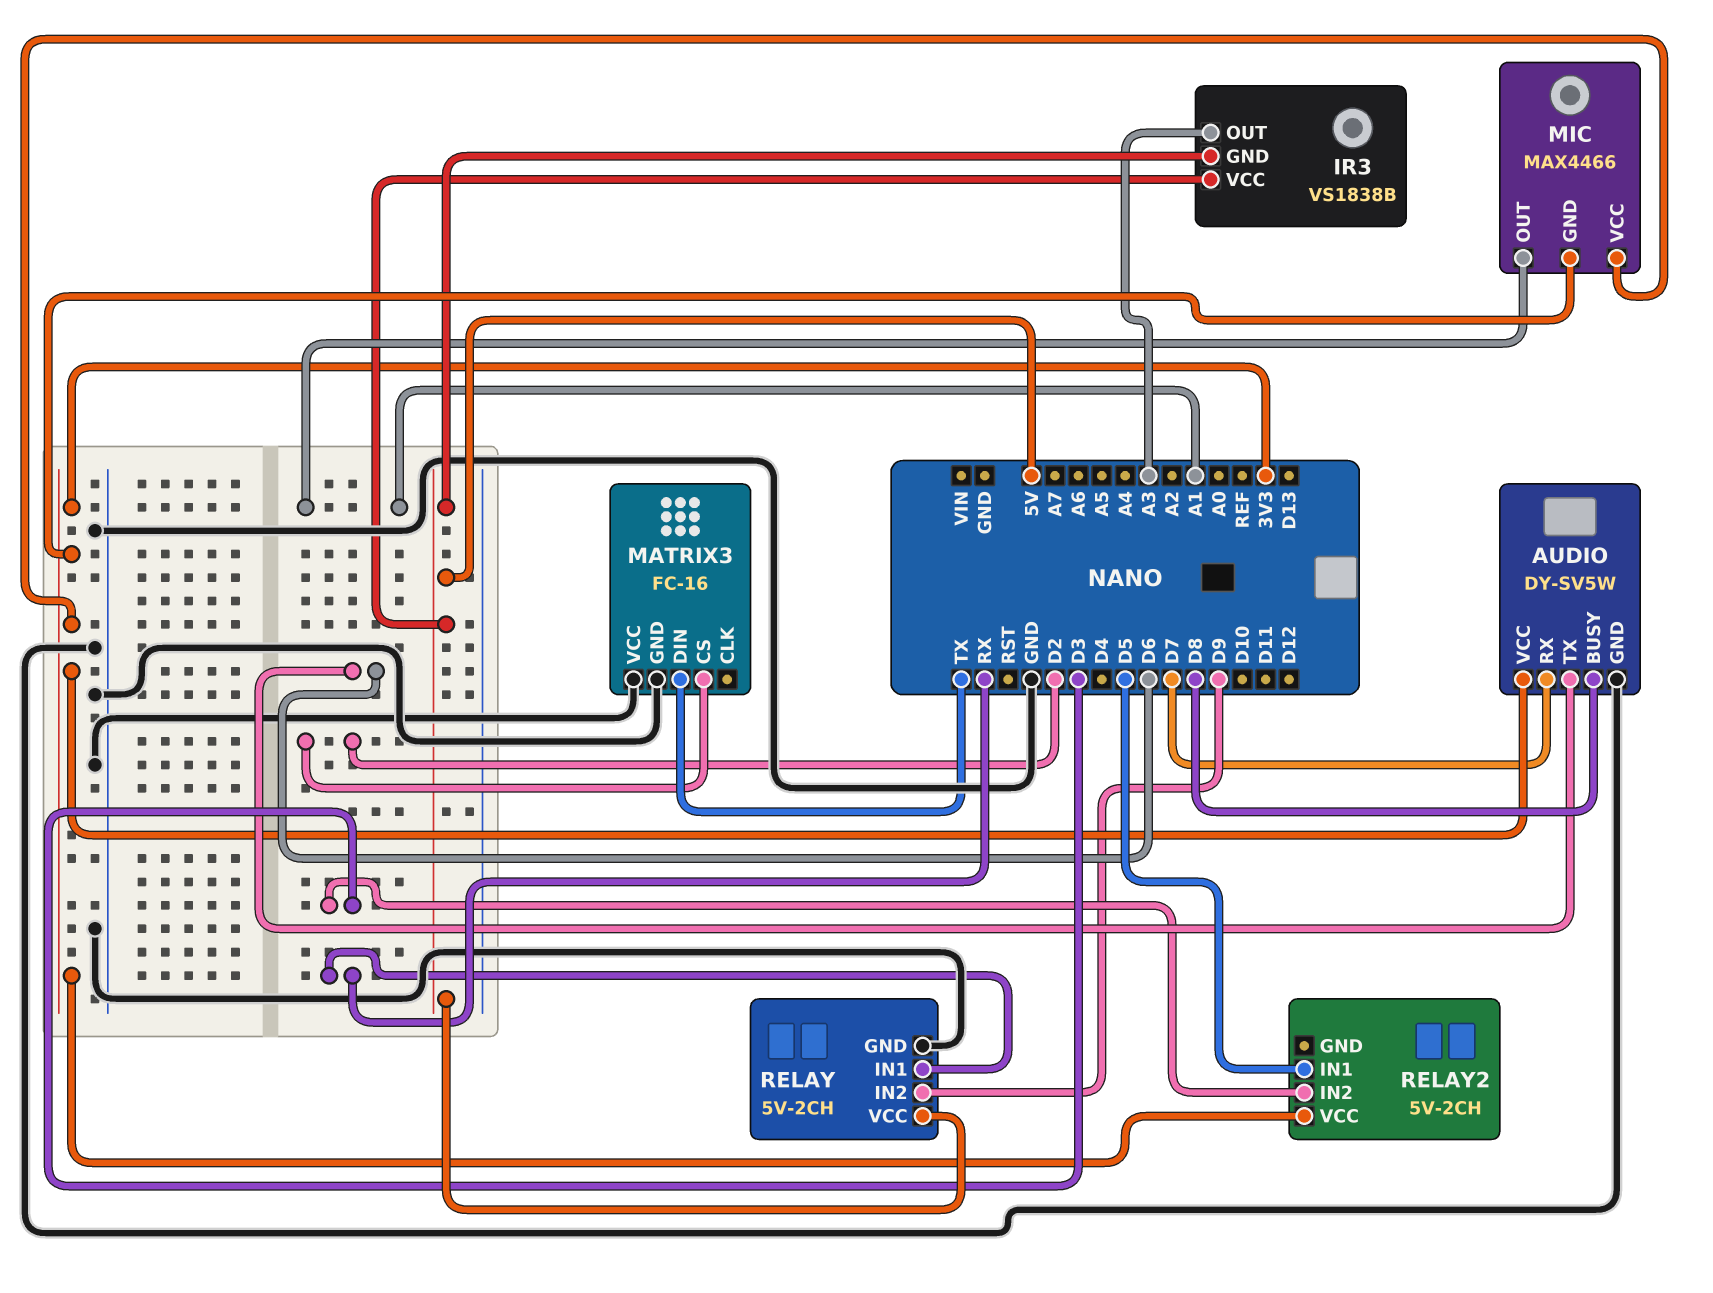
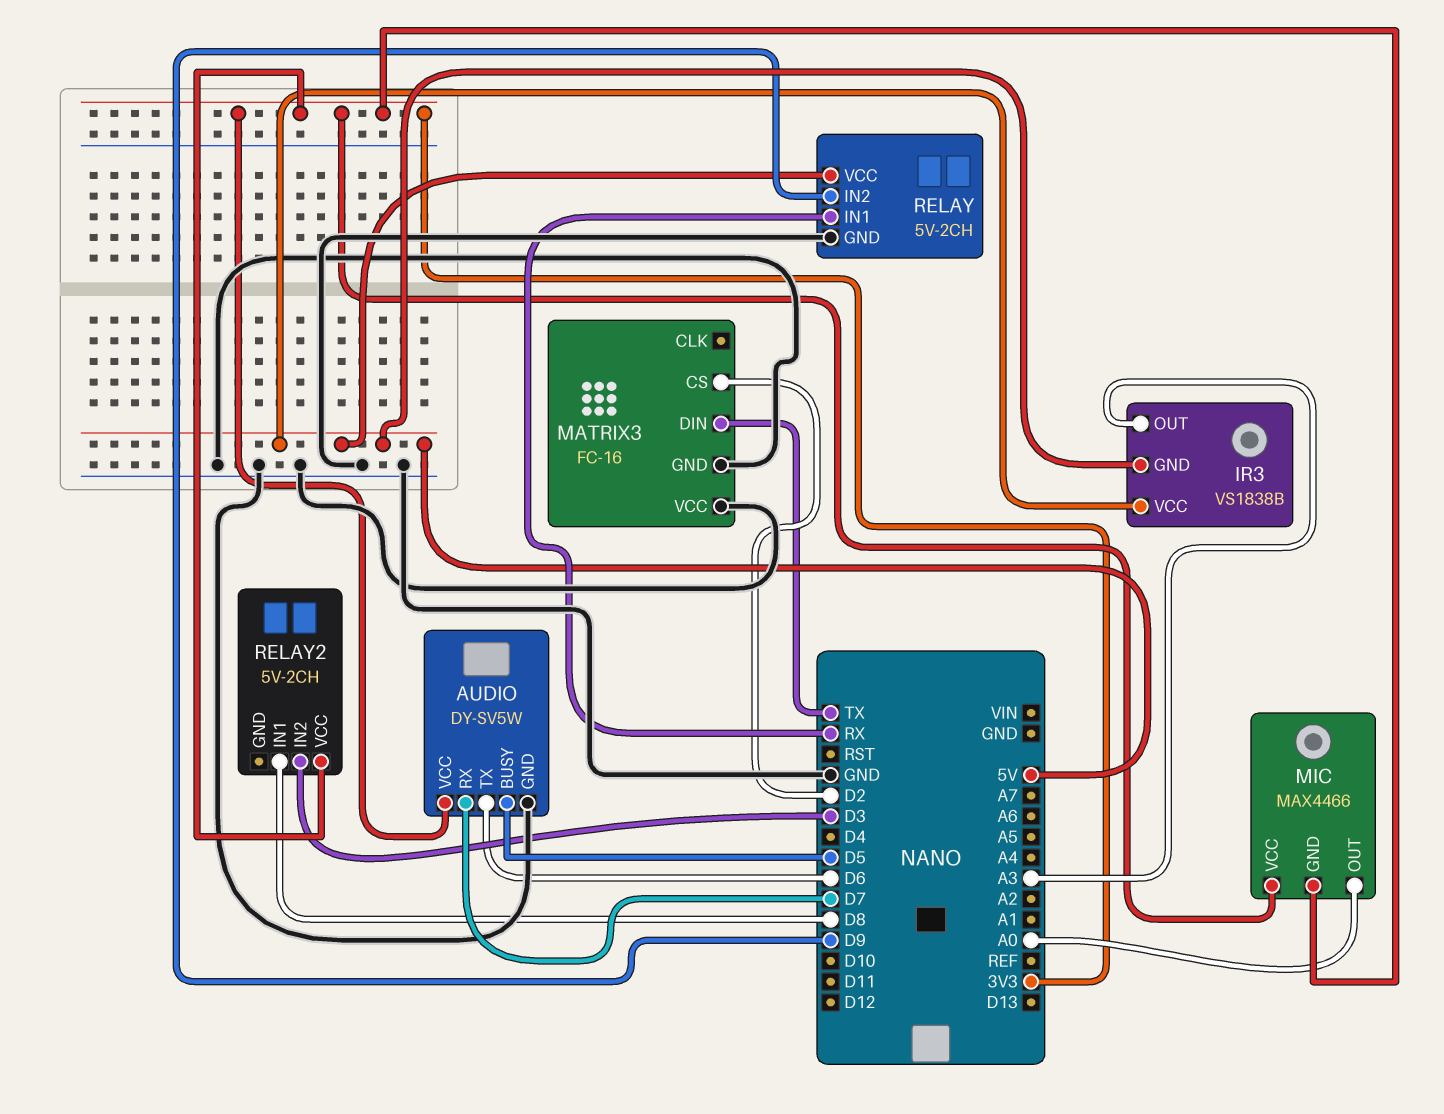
AUDIO pin BUSY: D8 -> D5
MIC pin OUT: A1 -> A0
RELAY2 pin IN1: D5 -> D8

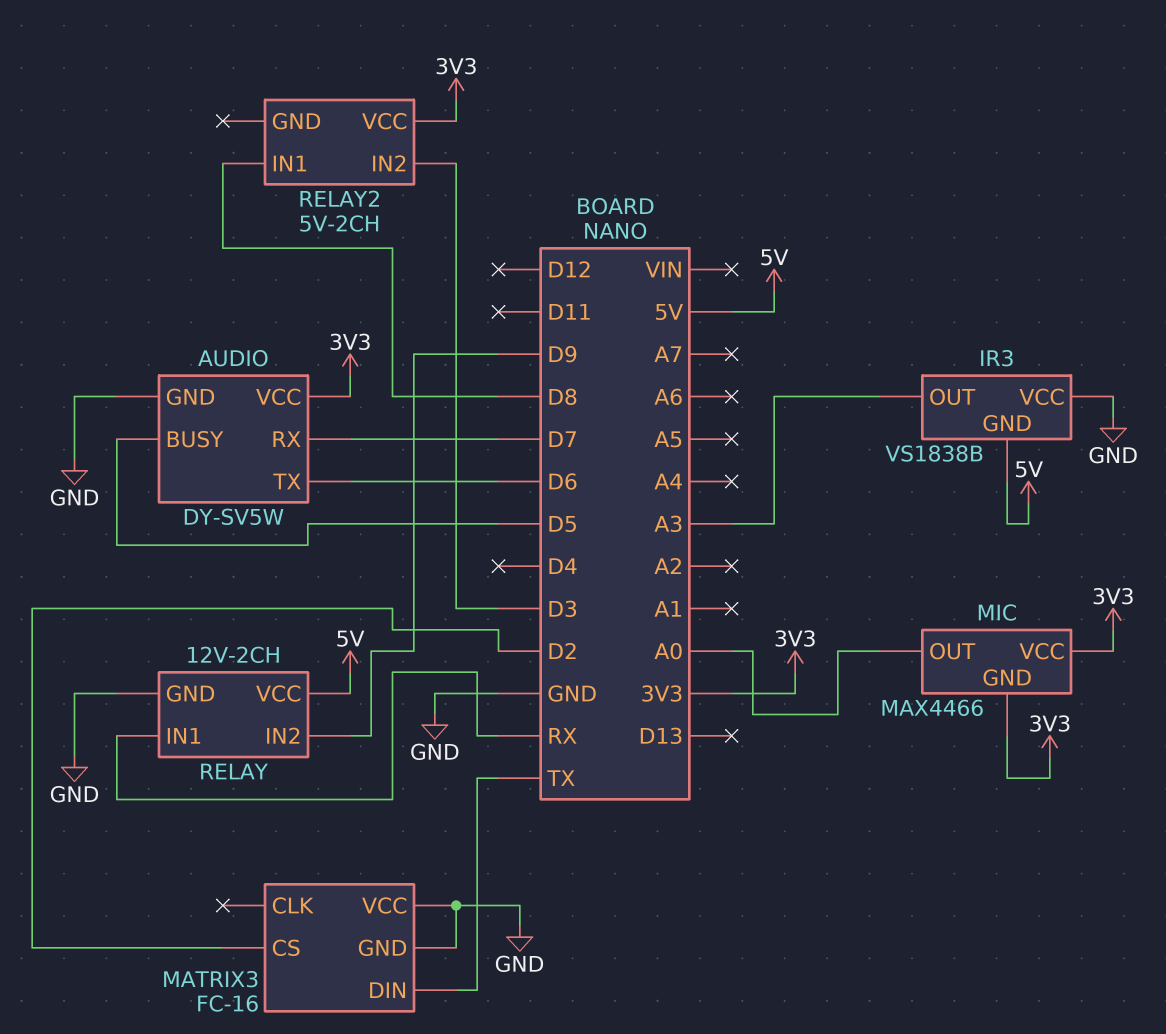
IR3 pin VCC: 5V -> GND
RELAY: 5V-2CH -> 12V-2CH

